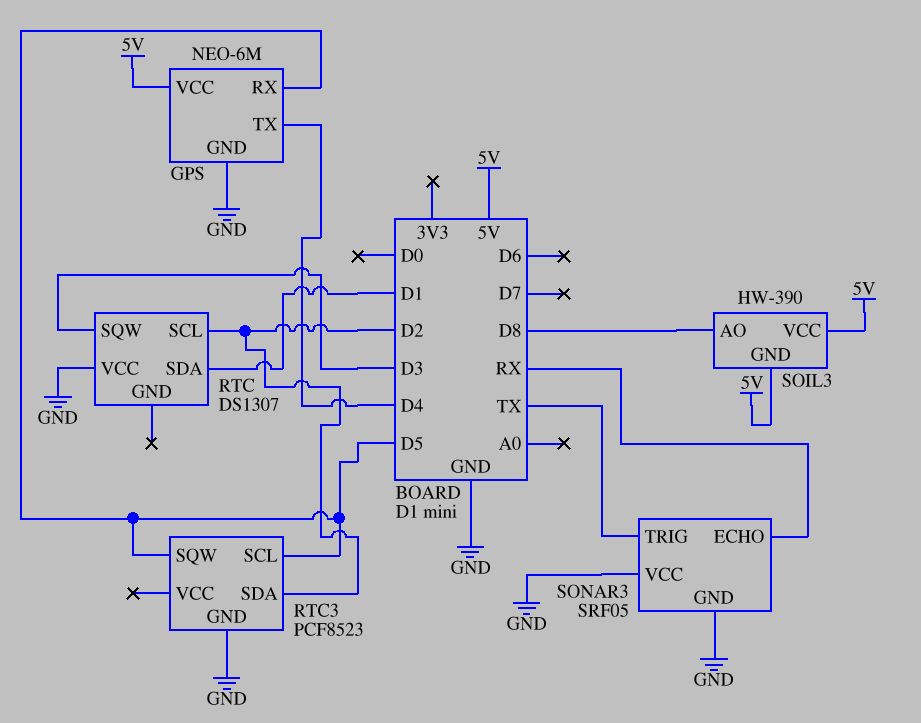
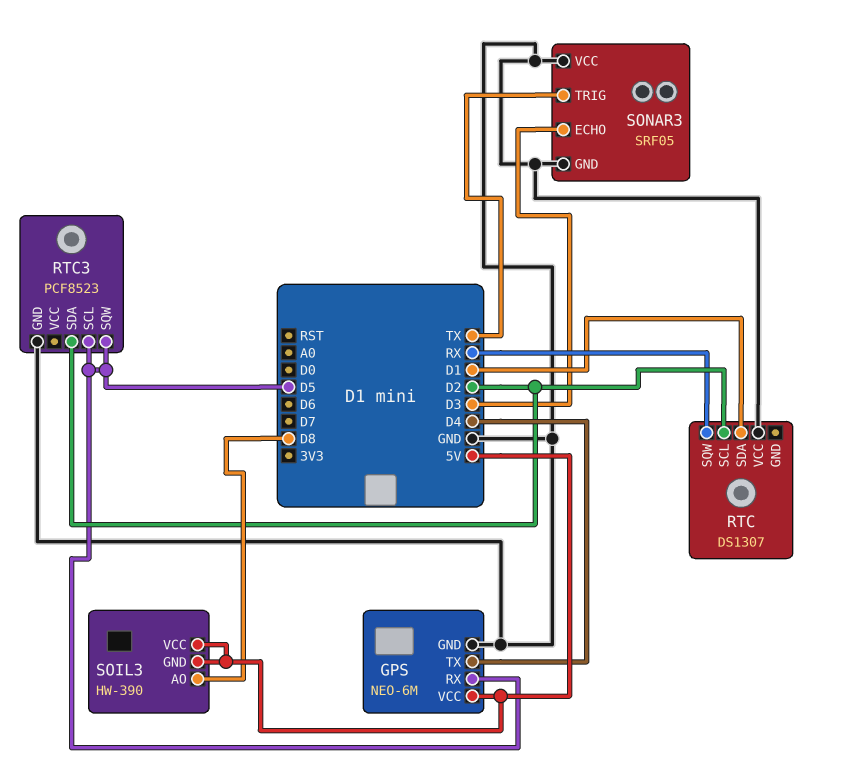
RTC pin SQW: D3 -> RX
SONAR3 pin ECHO: RX -> D3

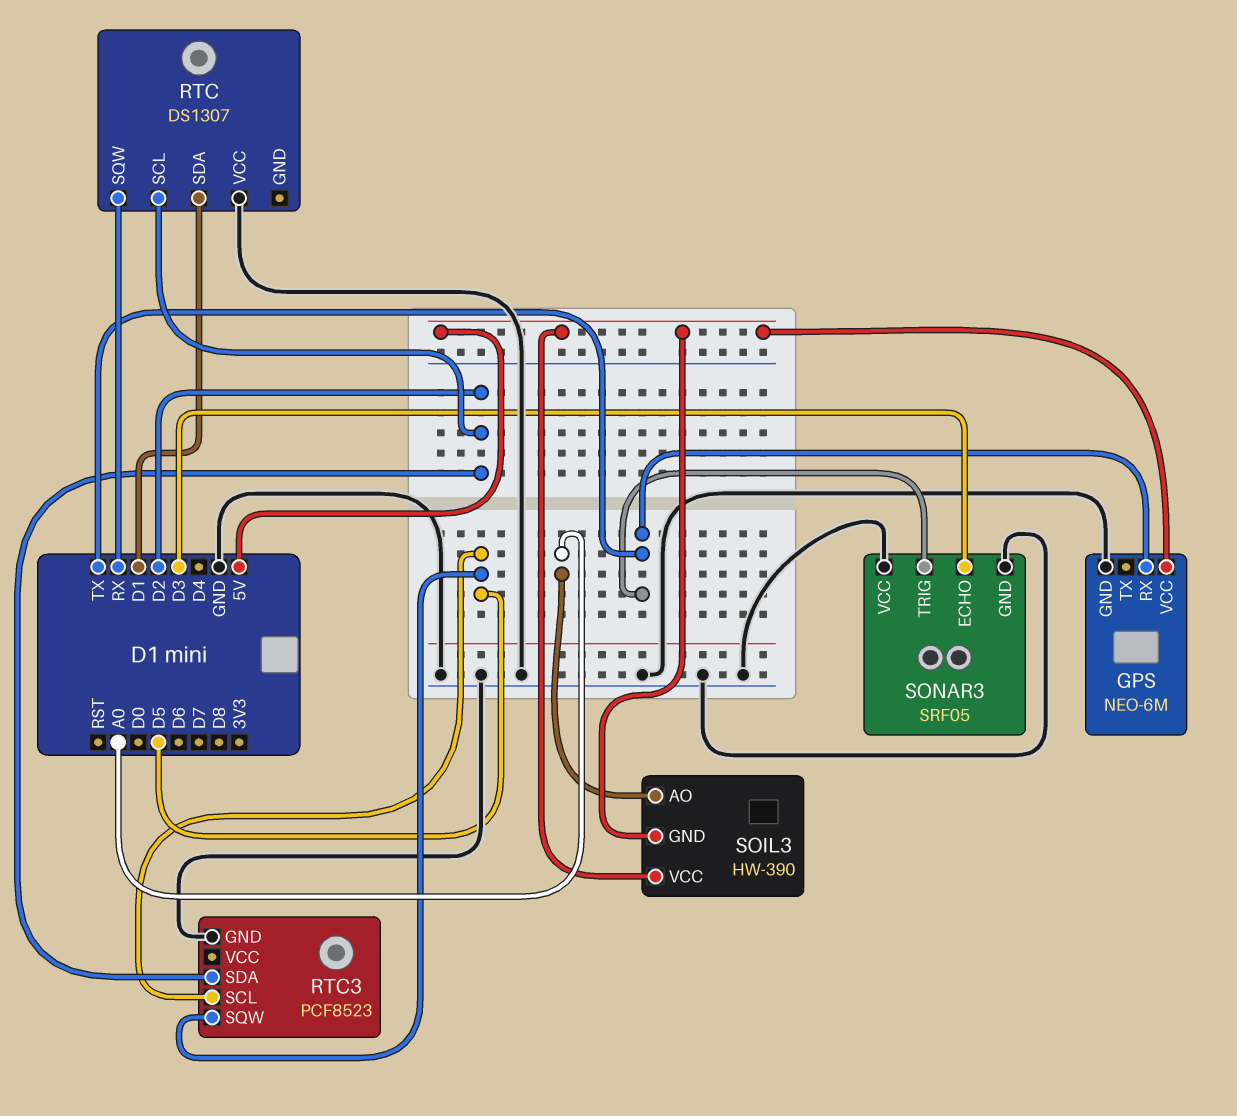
GPS pin RX: D5 -> TX
GPS pin TX: D4 -> none
SOIL3 pin AO: D8 -> A0

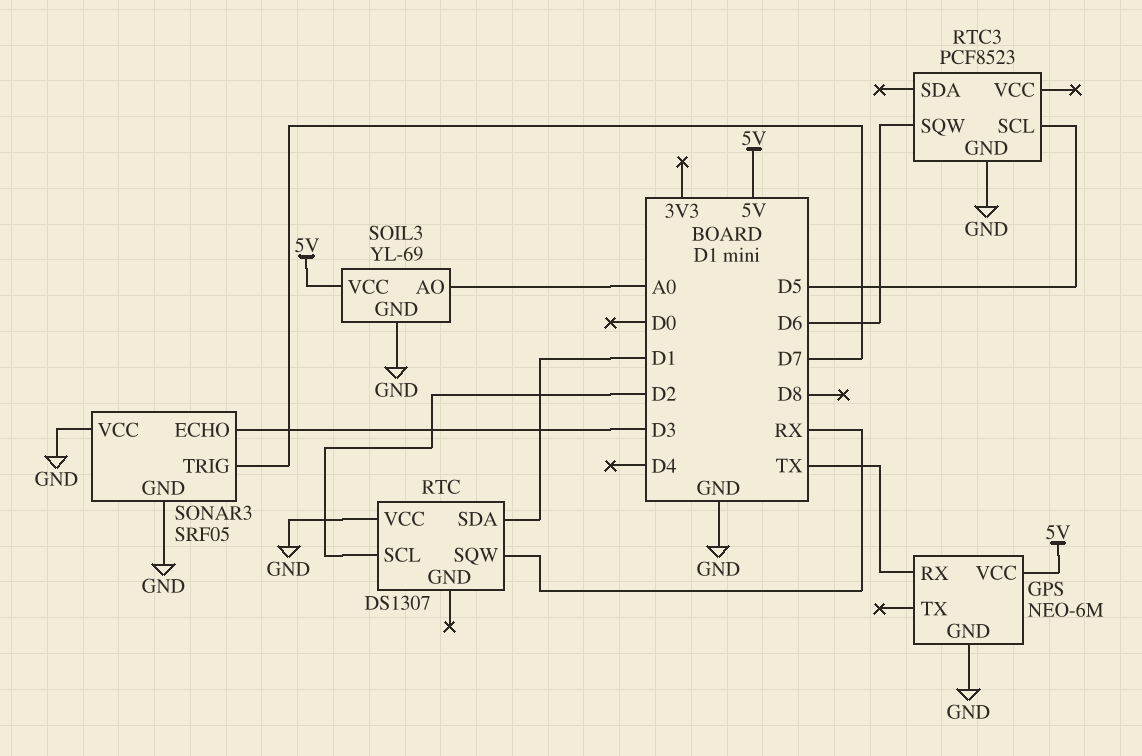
RTC3 pin SDA: D2 -> none
RTC3 pin SQW: D5 -> D6
SOIL3: HW-390 -> YL-69
SOIL3 pin GND: 5V -> GND
SONAR3 pin TRIG: TX -> D7

